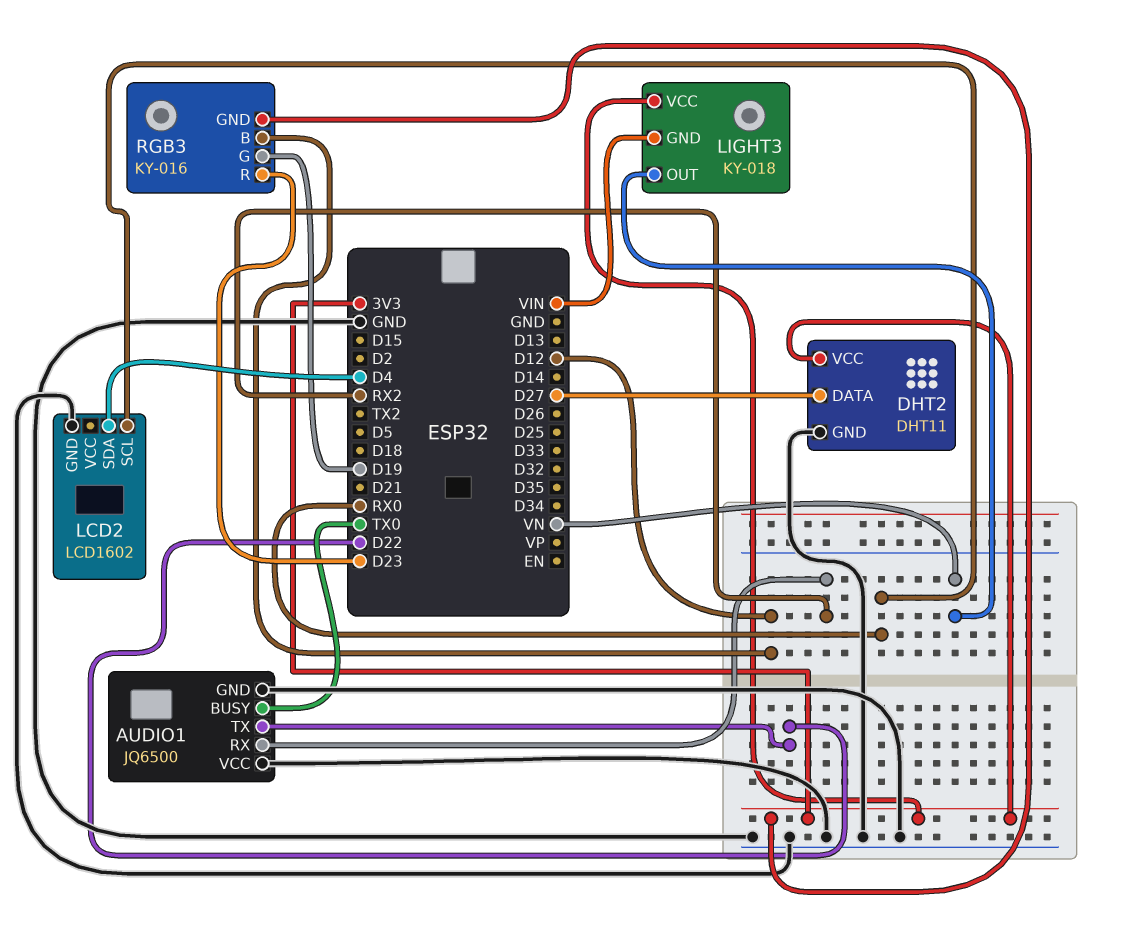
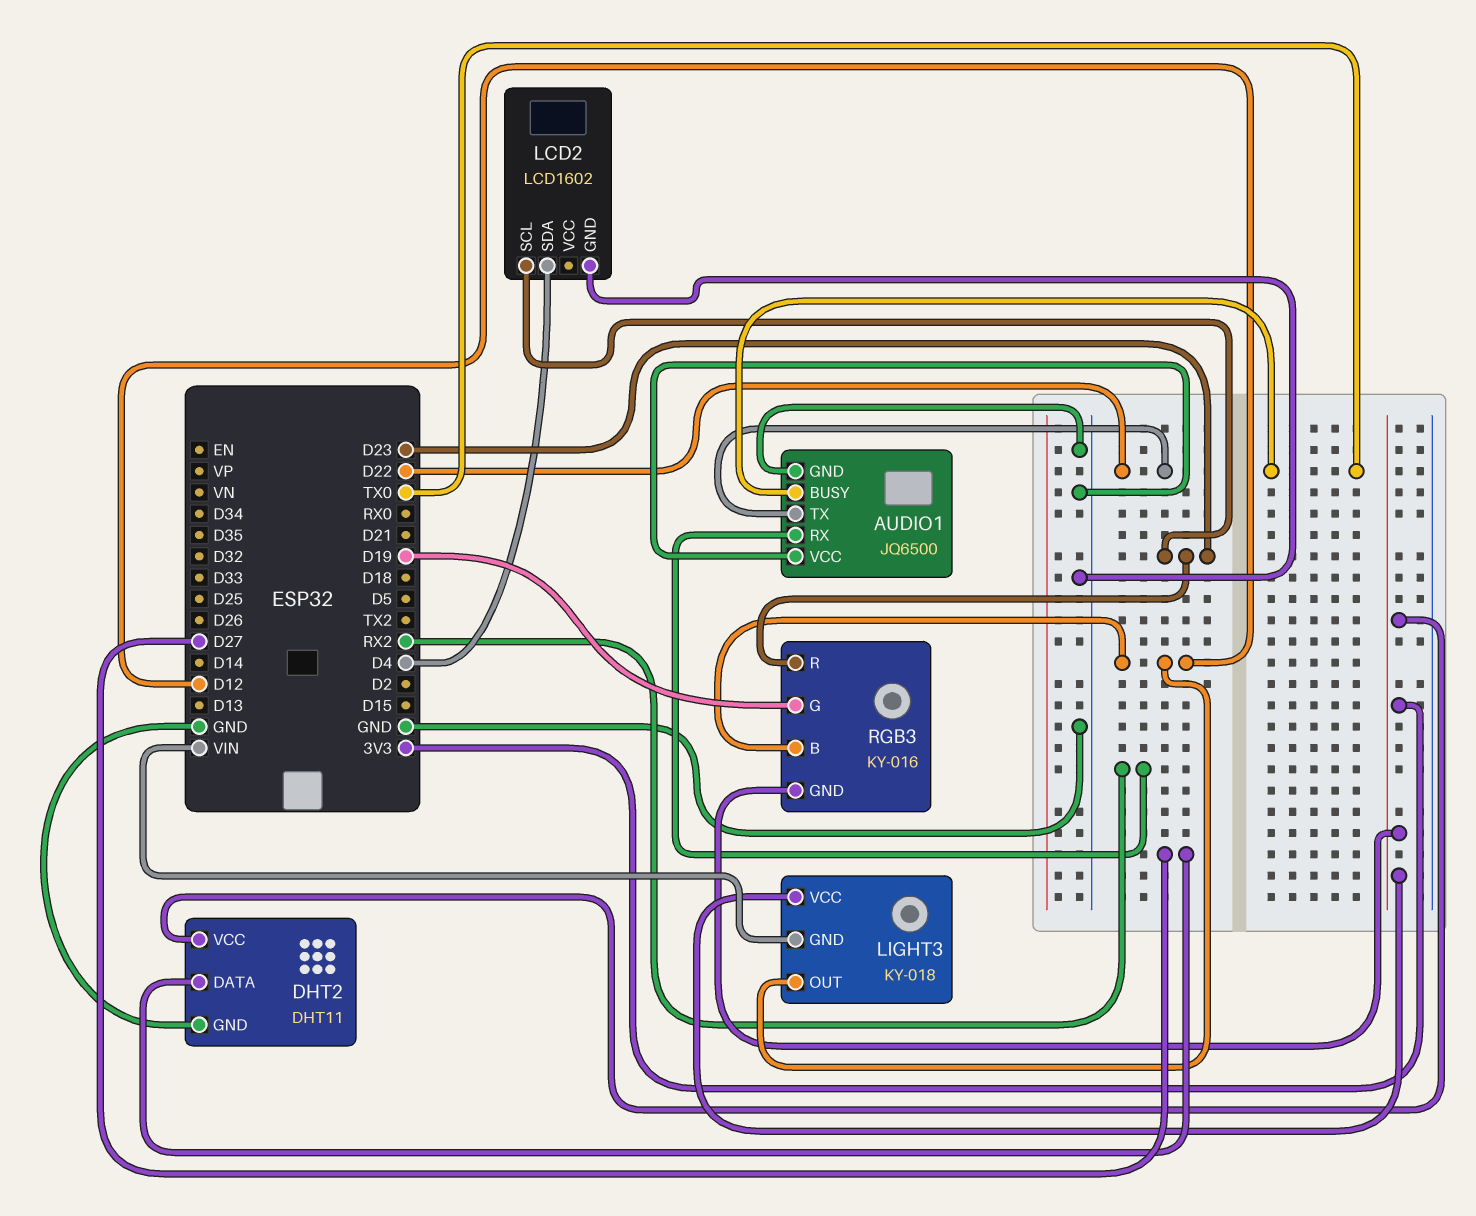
LCD2 pin SCL: RX0 -> D23
LIGHT3 pin OUT: VN -> D12

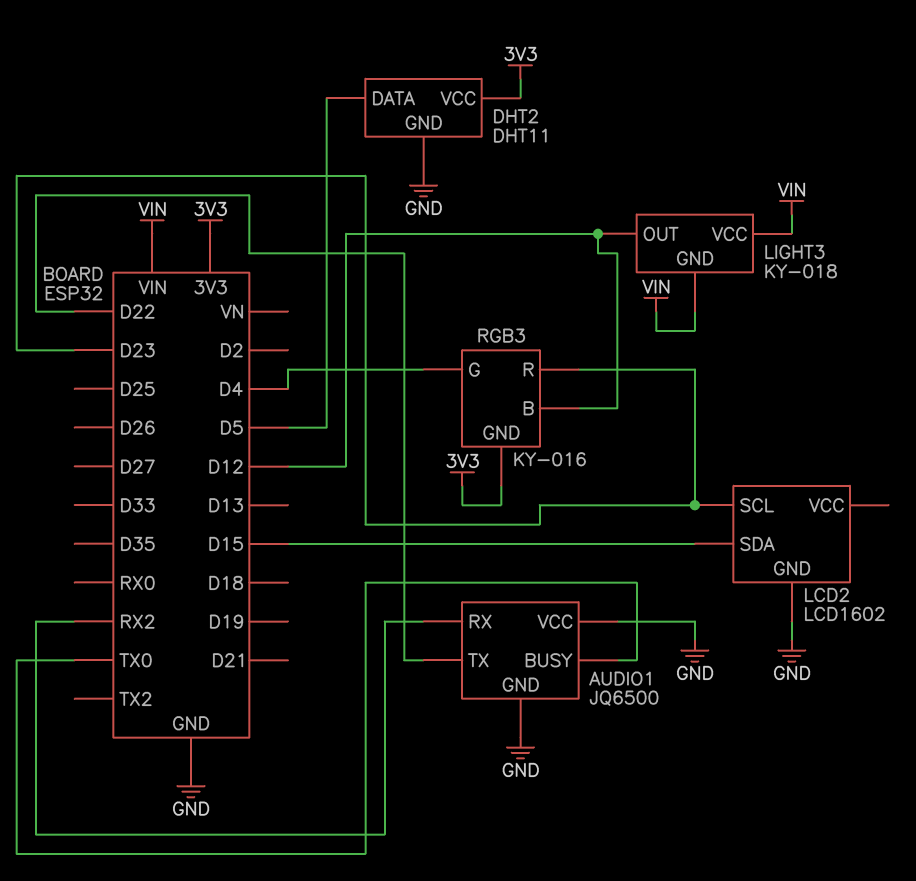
DHT2 pin DATA: D27 -> D5
LCD2 pin SDA: D4 -> D15
LIGHT3 pin VCC: 3V3 -> VIN
RGB3 pin G: D19 -> D4

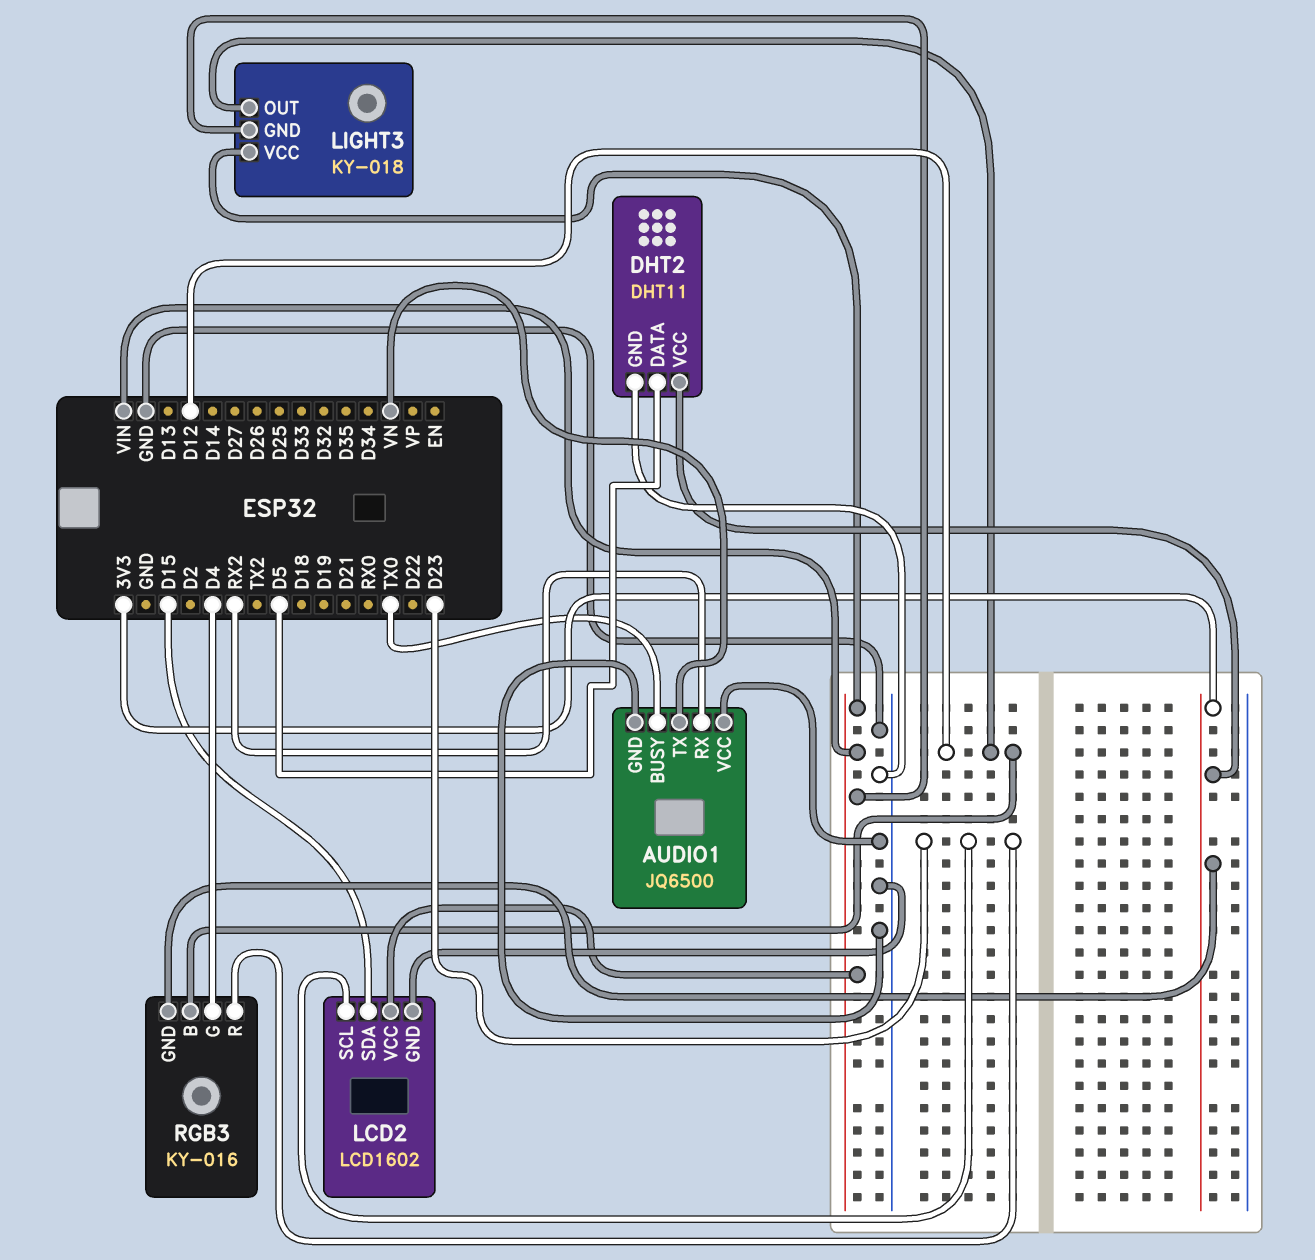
AUDIO1 pin TX: D22 -> VN
LCD2 pin VCC: none -> VIN

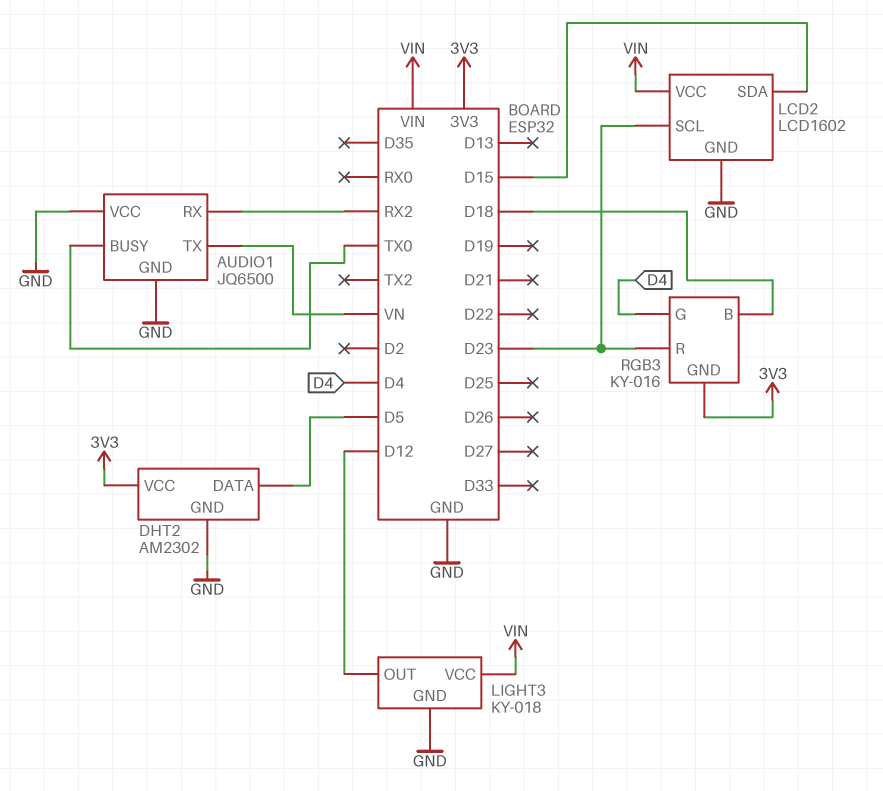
DHT2: DHT11 -> AM2302
LIGHT3 pin GND: VIN -> GND
RGB3 pin B: D12 -> D18

